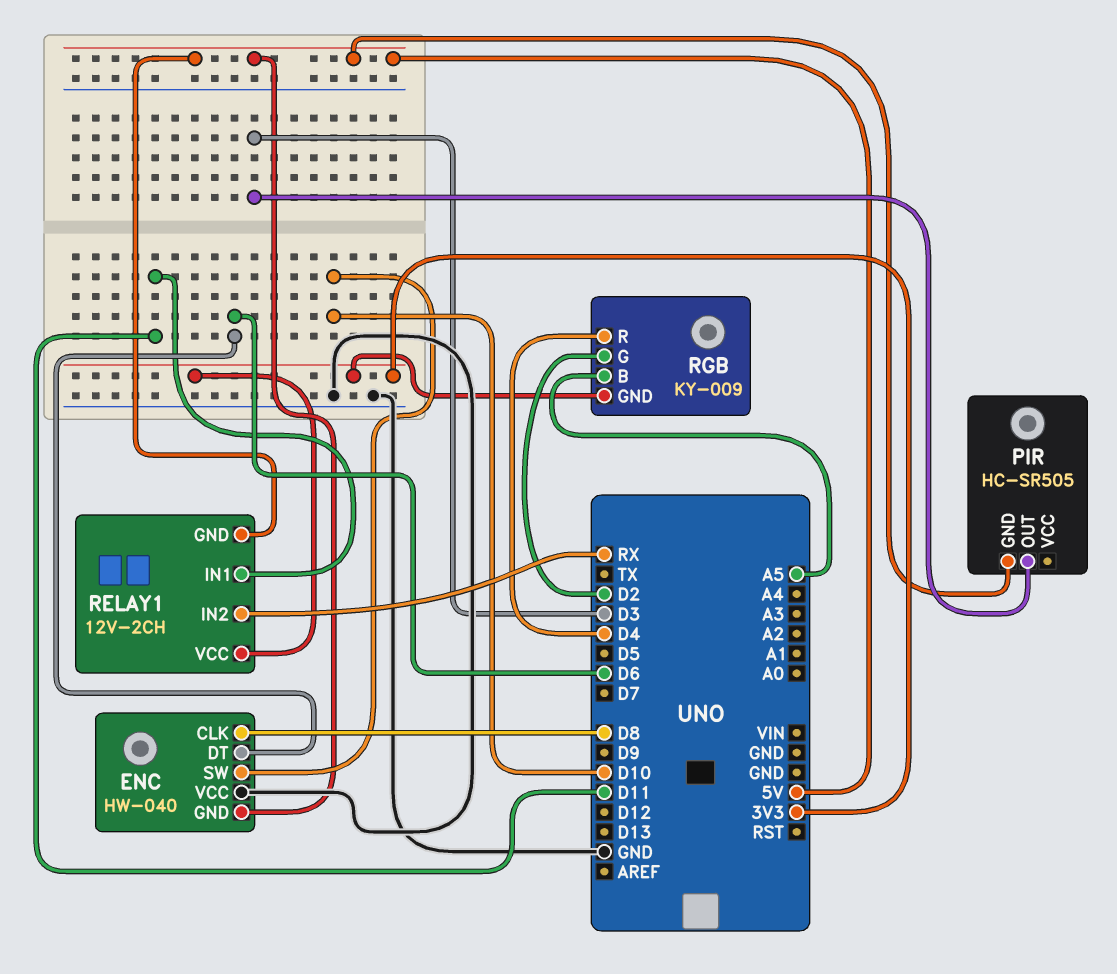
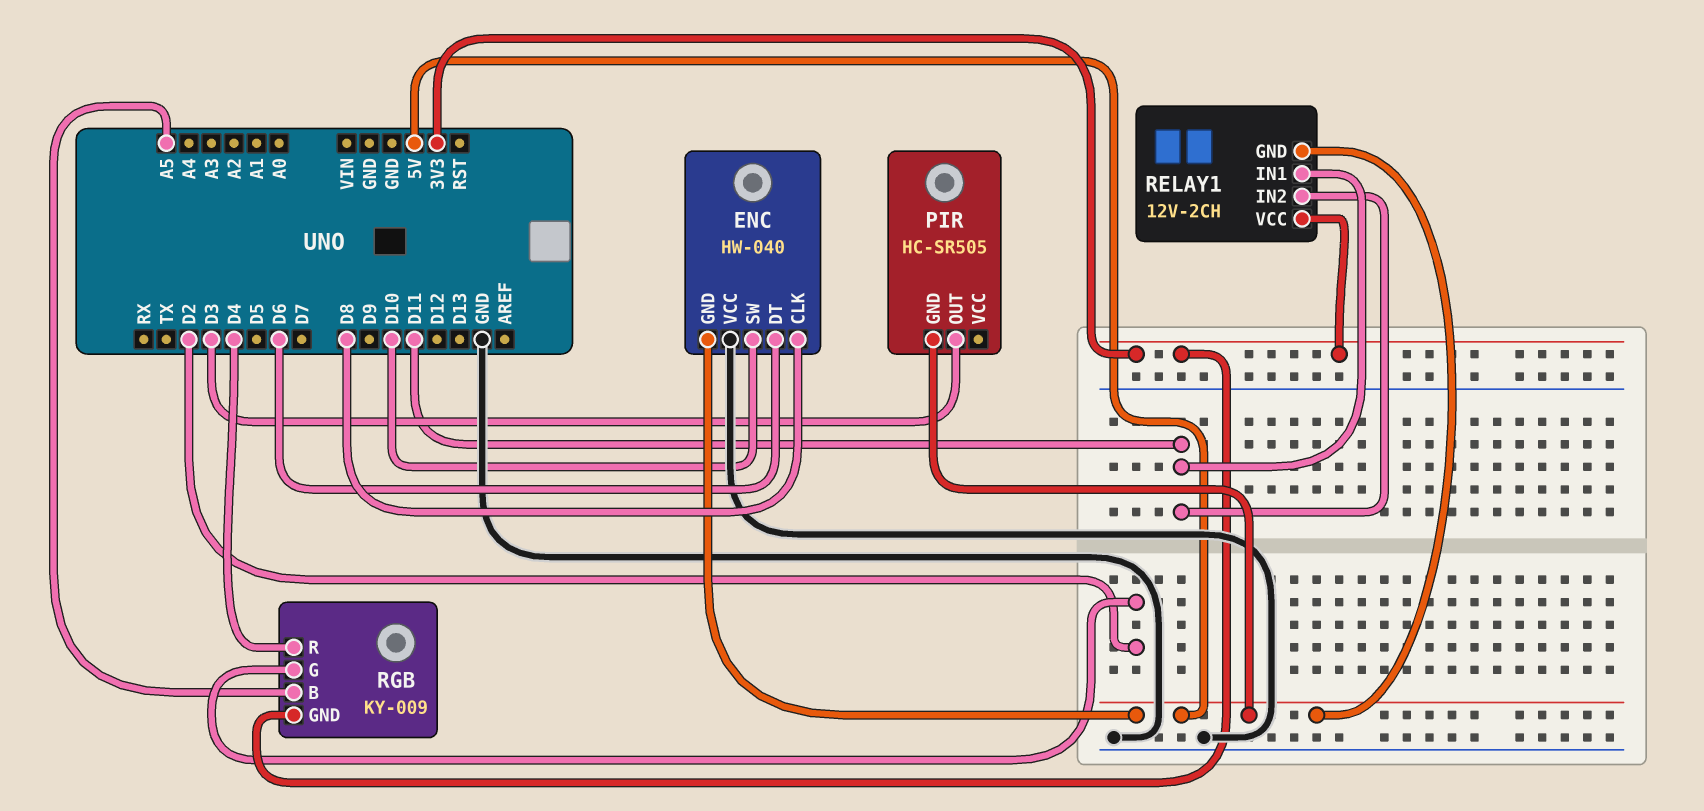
RELAY1 pin IN2: RX -> D11

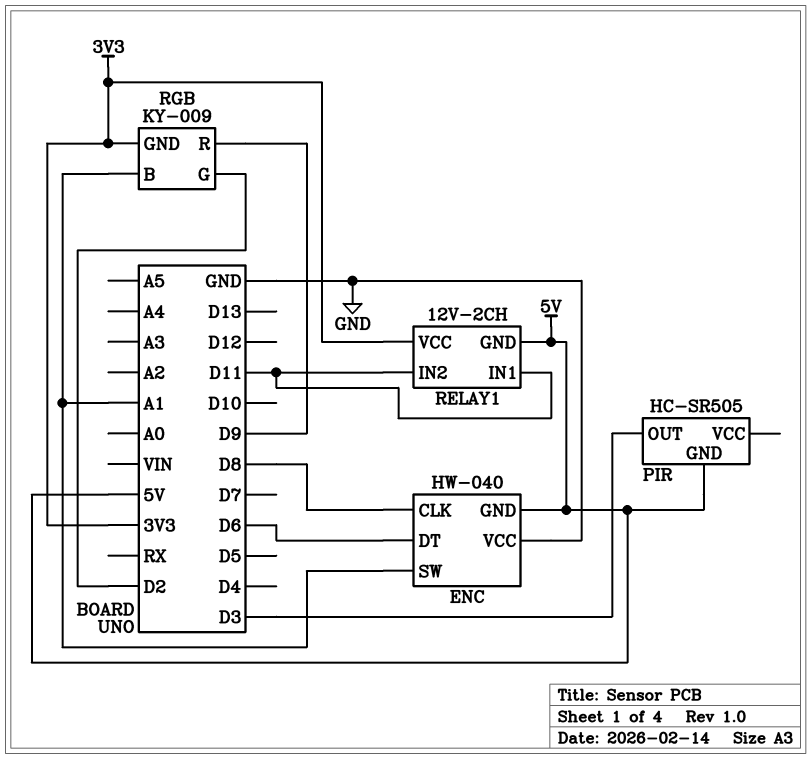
ENC pin SW: D10 -> A1
RGB pin B: A5 -> A1
RGB pin R: D4 -> D9

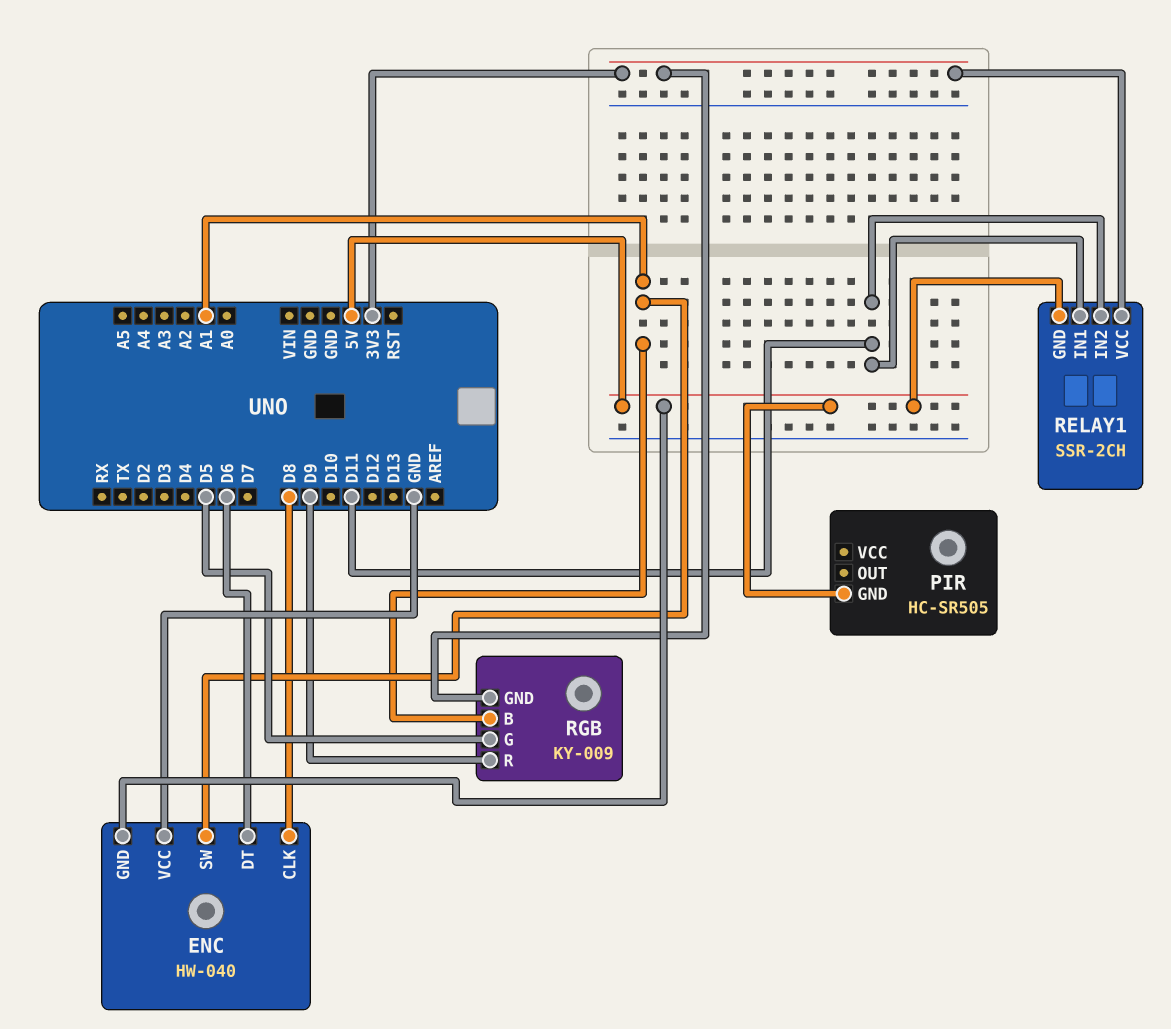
PIR pin OUT: D3 -> none
RELAY1: 12V-2CH -> SSR-2CH
RGB pin G: D2 -> D5

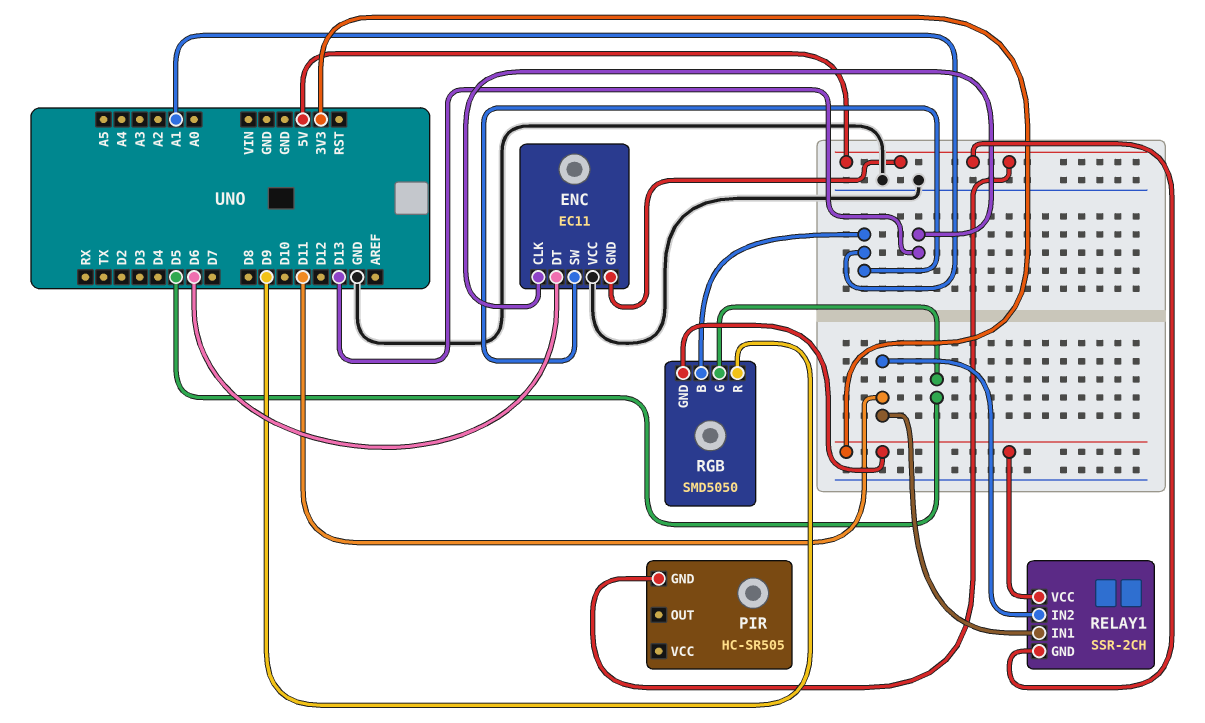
ENC: HW-040 -> EC11
ENC pin CLK: D8 -> D13
RGB: KY-009 -> SMD5050

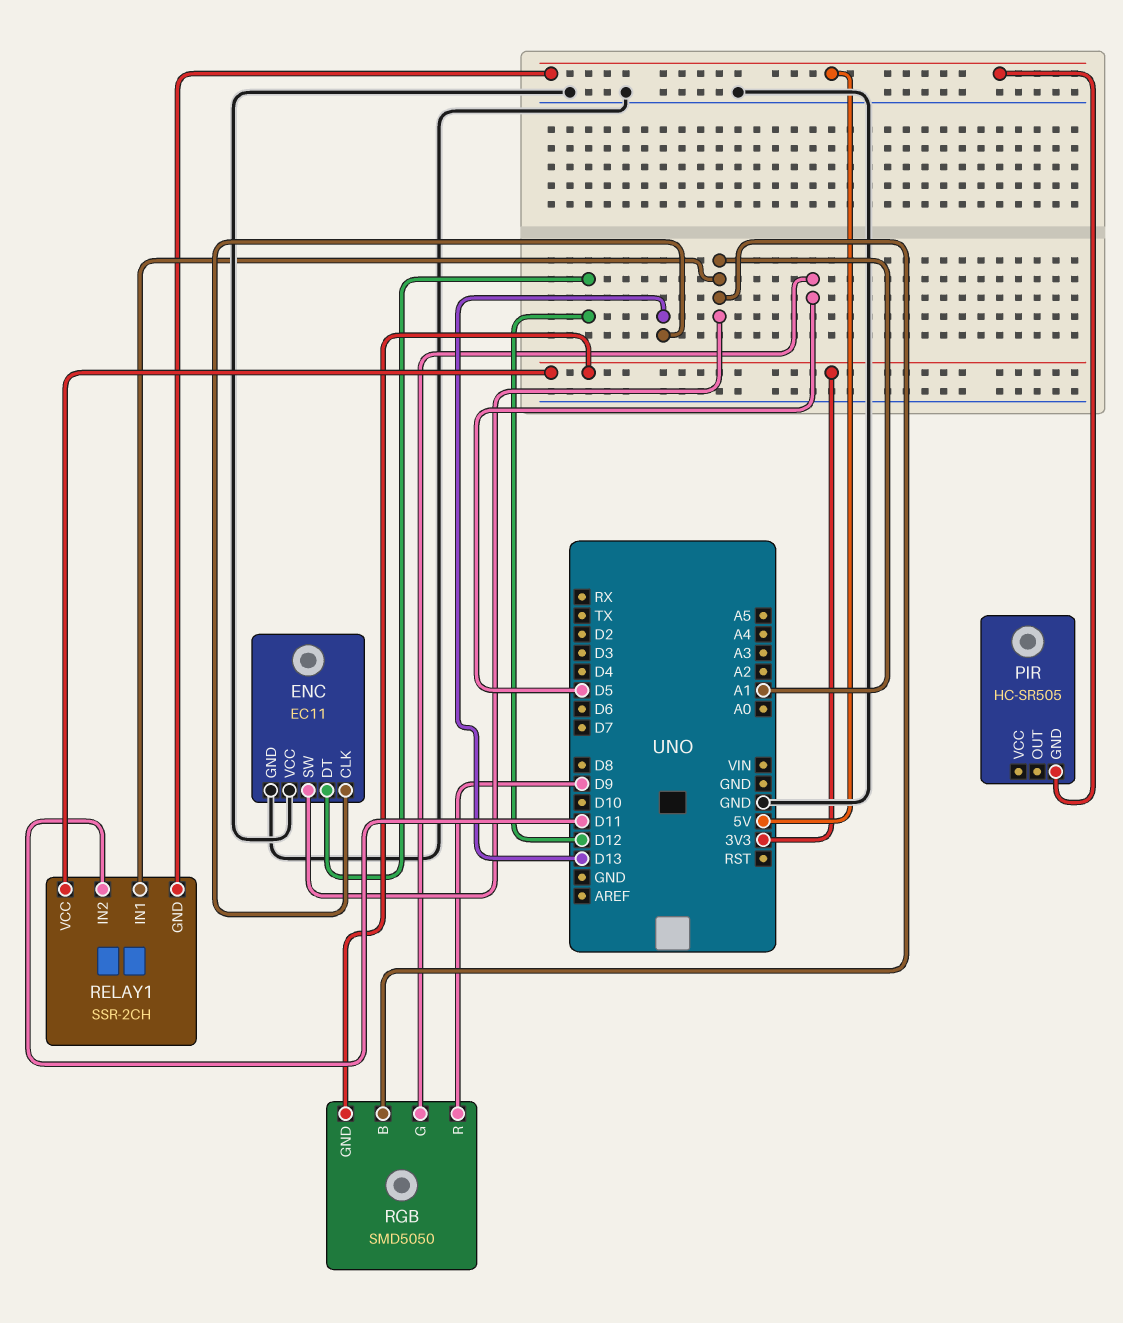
ENC pin DT: D6 -> D12
ENC pin GND: 5V -> GND
RELAY1 pin IN1: D11 -> A1

